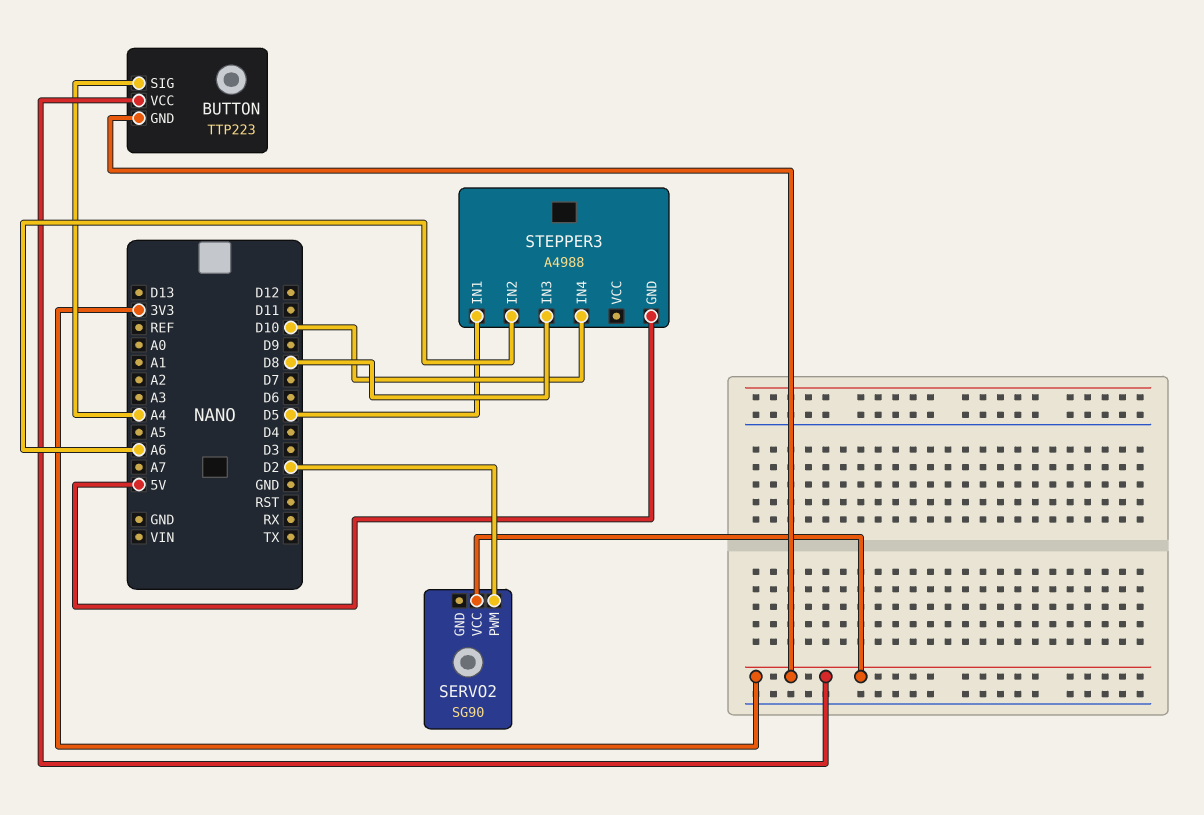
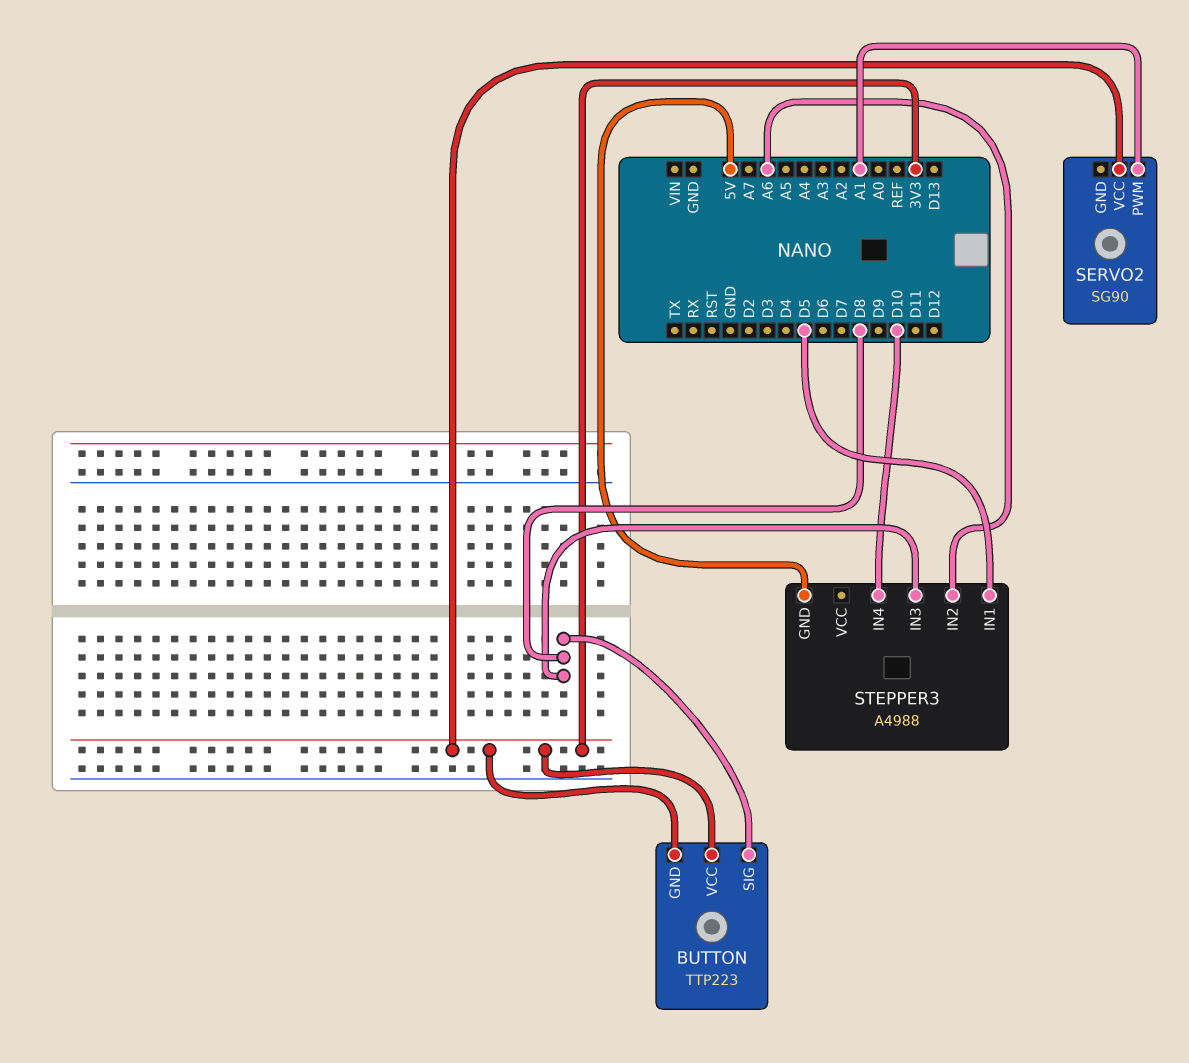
BUTTON pin SIG: A4 -> D8
SERVO2 pin PWM: D2 -> A1

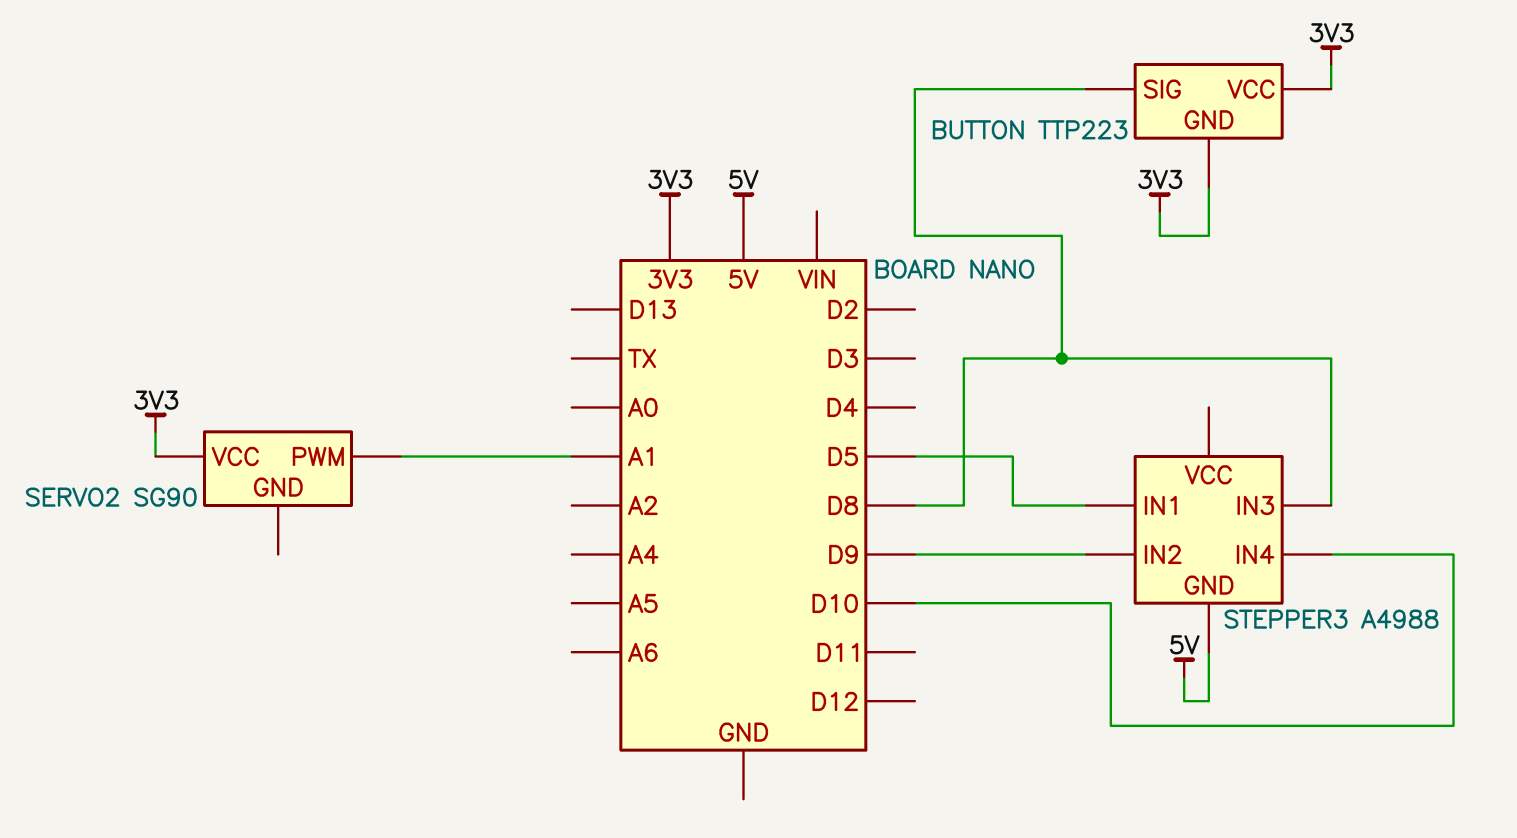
STEPPER3 pin IN2: A6 -> D9

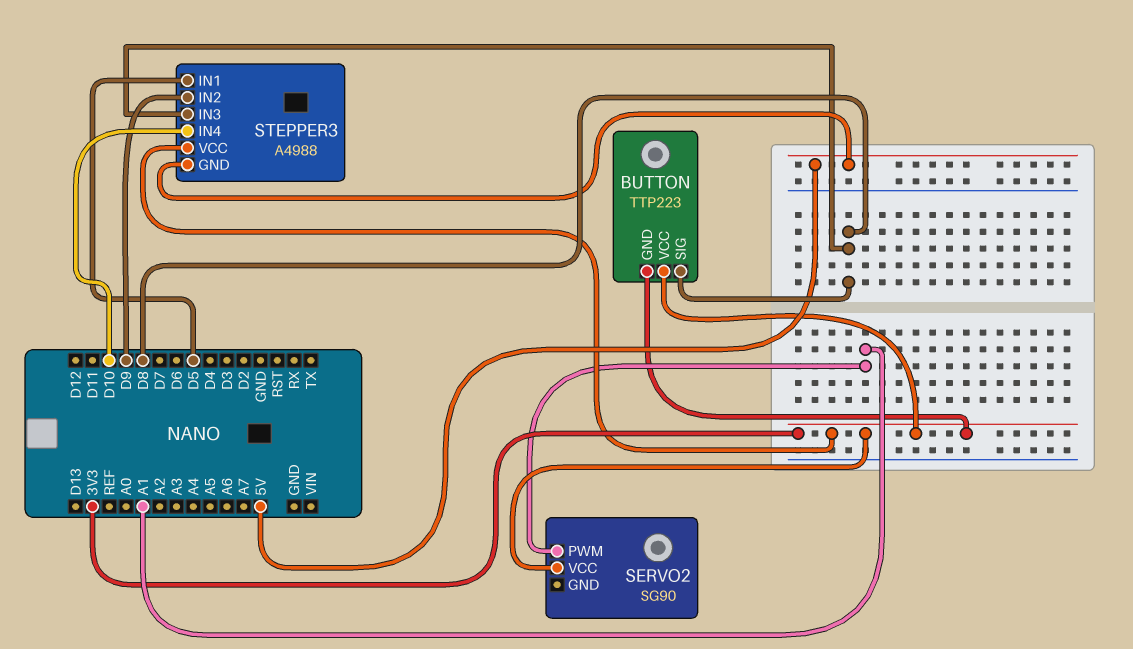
STEPPER3 pin VCC: none -> 3V3

